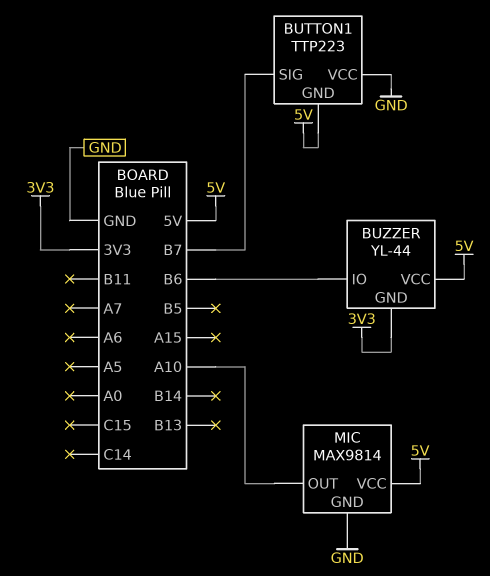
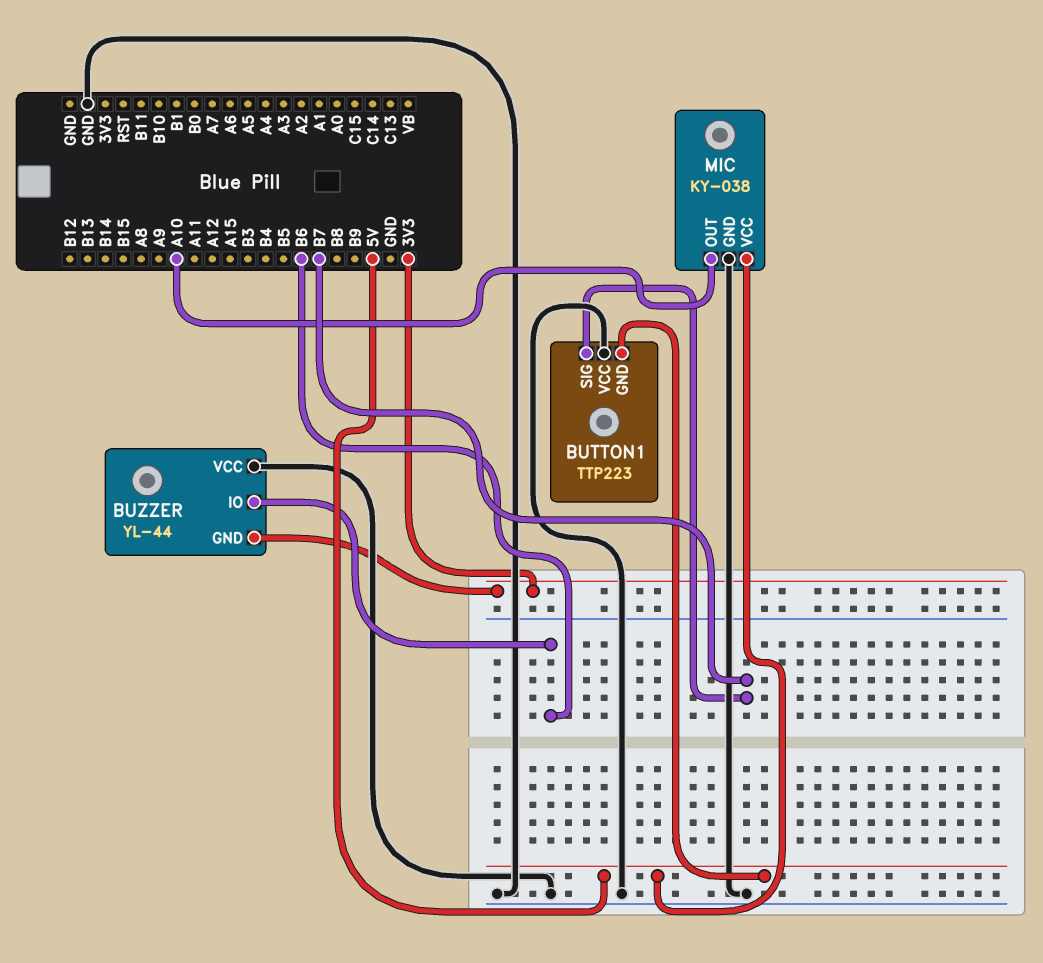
BUZZER pin VCC: 5V -> GND
MIC: MAX9814 -> KY-038

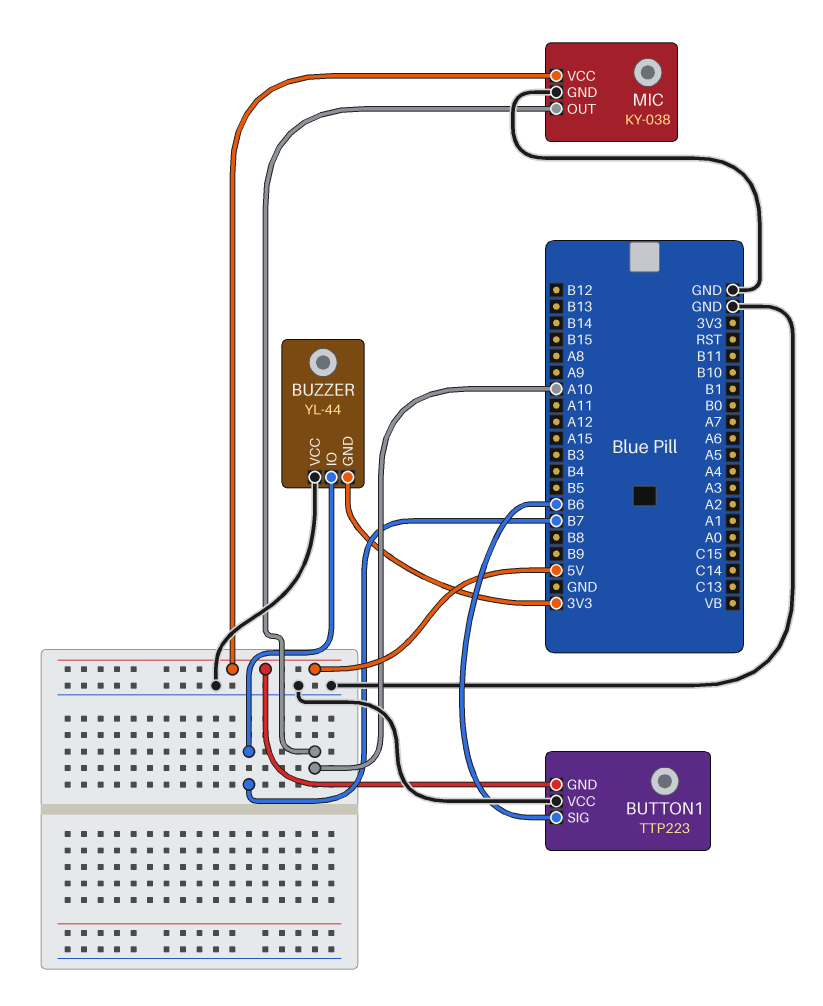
BUTTON1 pin SIG: B7 -> B6
BUZZER pin IO: B6 -> B7

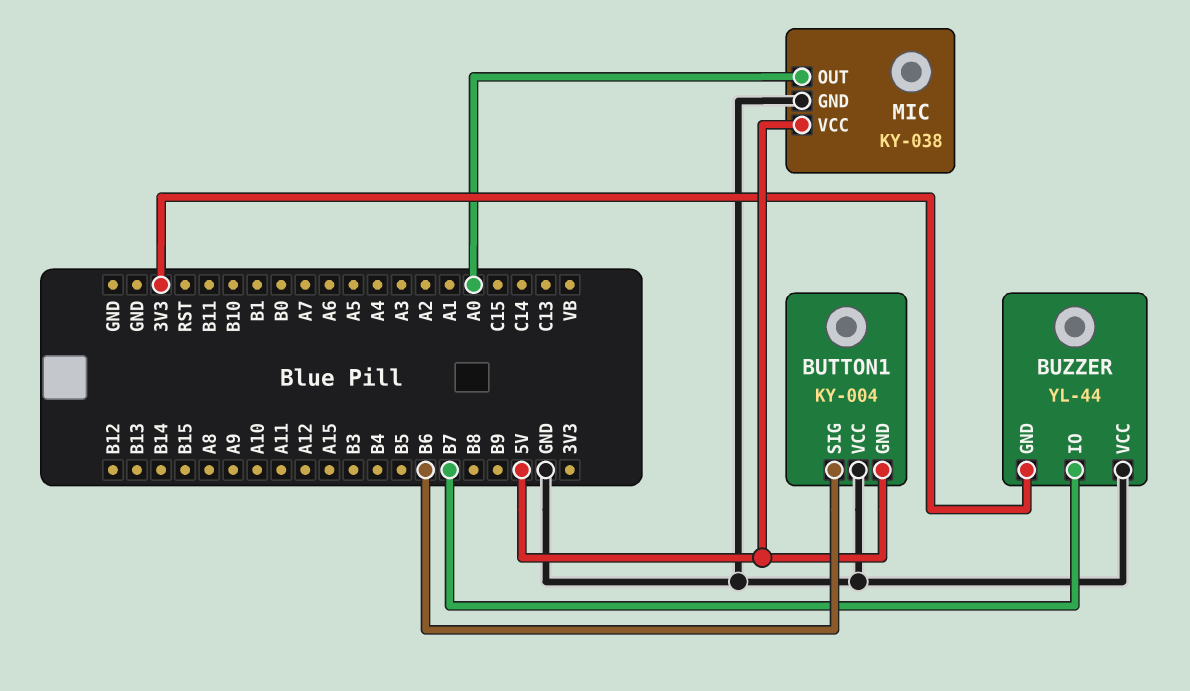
BUTTON1: TTP223 -> KY-004
MIC pin OUT: A10 -> A0

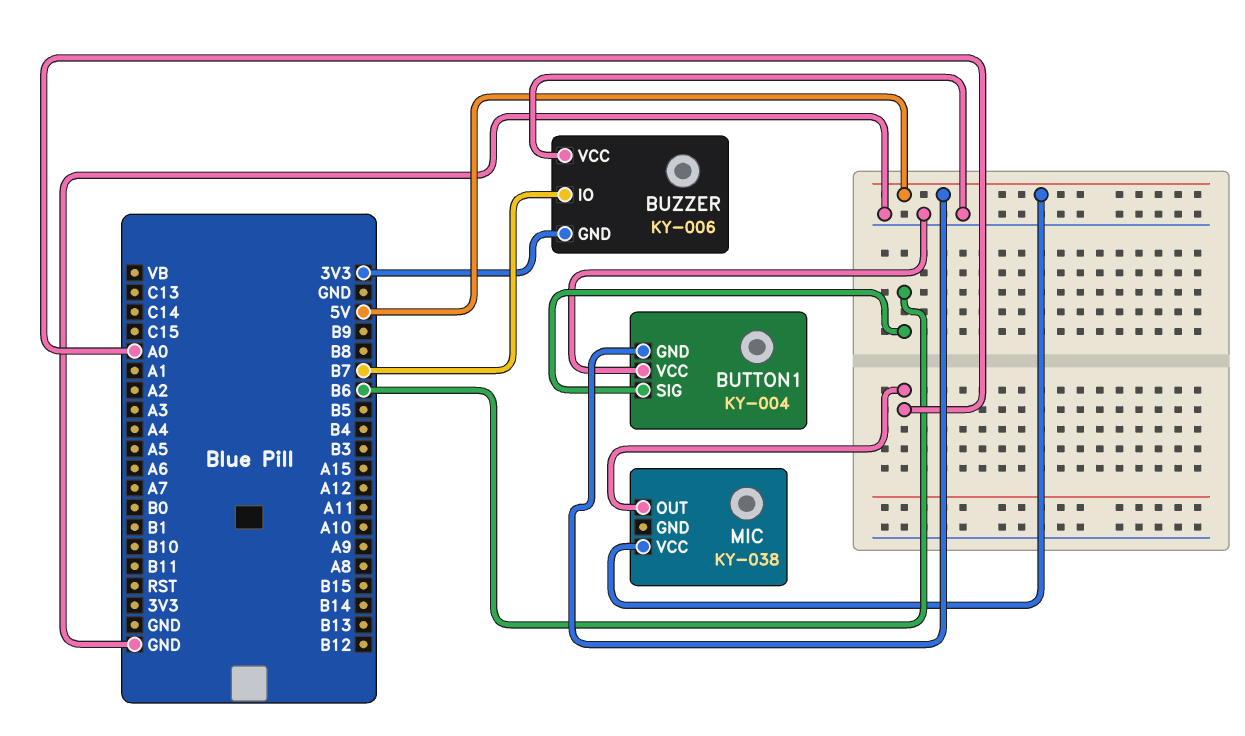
BUZZER: YL-44 -> KY-006
MIC pin GND: GND -> none

